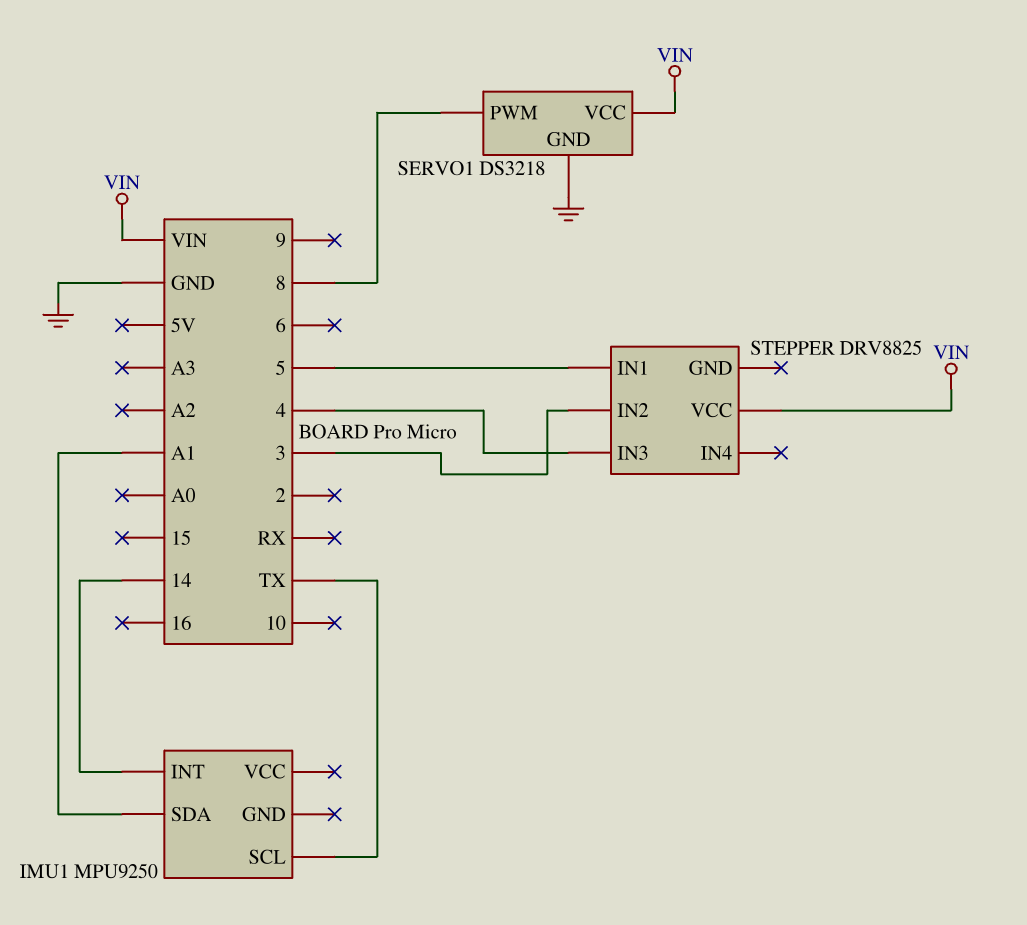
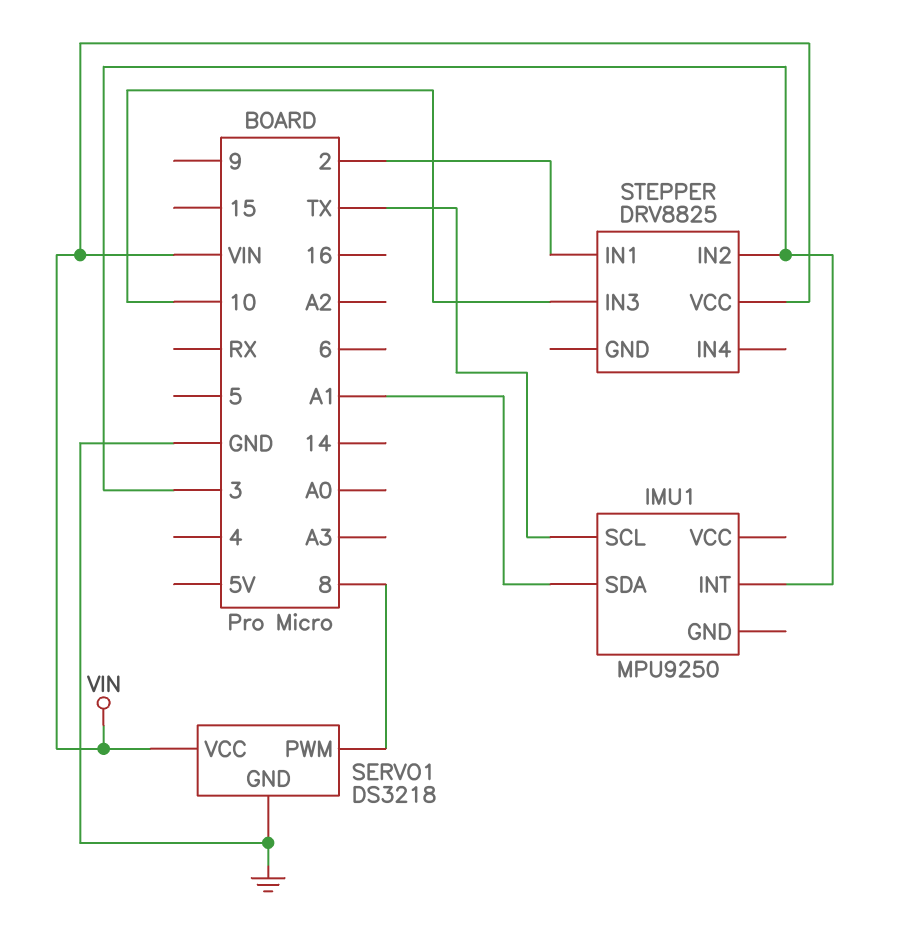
IMU1 pin INT: 14 -> 3
STEPPER pin IN1: 5 -> 2
STEPPER pin IN3: 4 -> 10

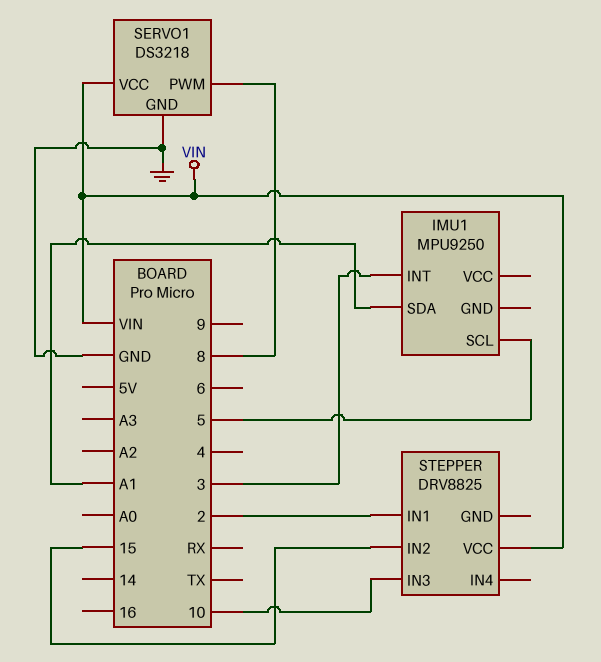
IMU1 pin SCL: TX -> 5
STEPPER pin IN2: 3 -> 15

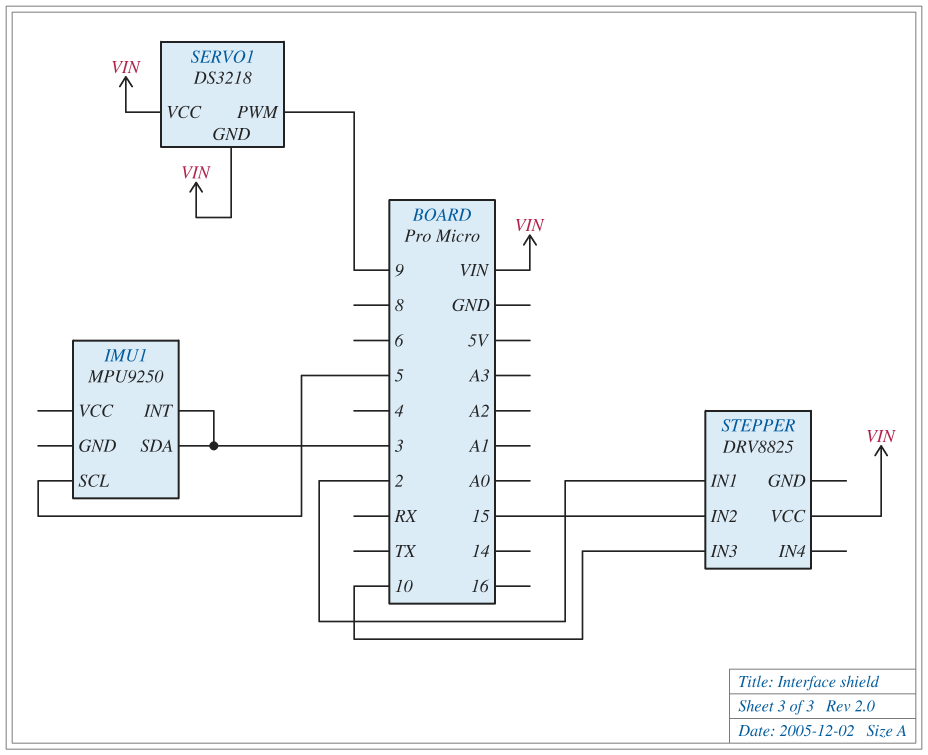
IMU1 pin SDA: A1 -> 3
SERVO1 pin GND: GND -> VIN
SERVO1 pin PWM: 8 -> 9

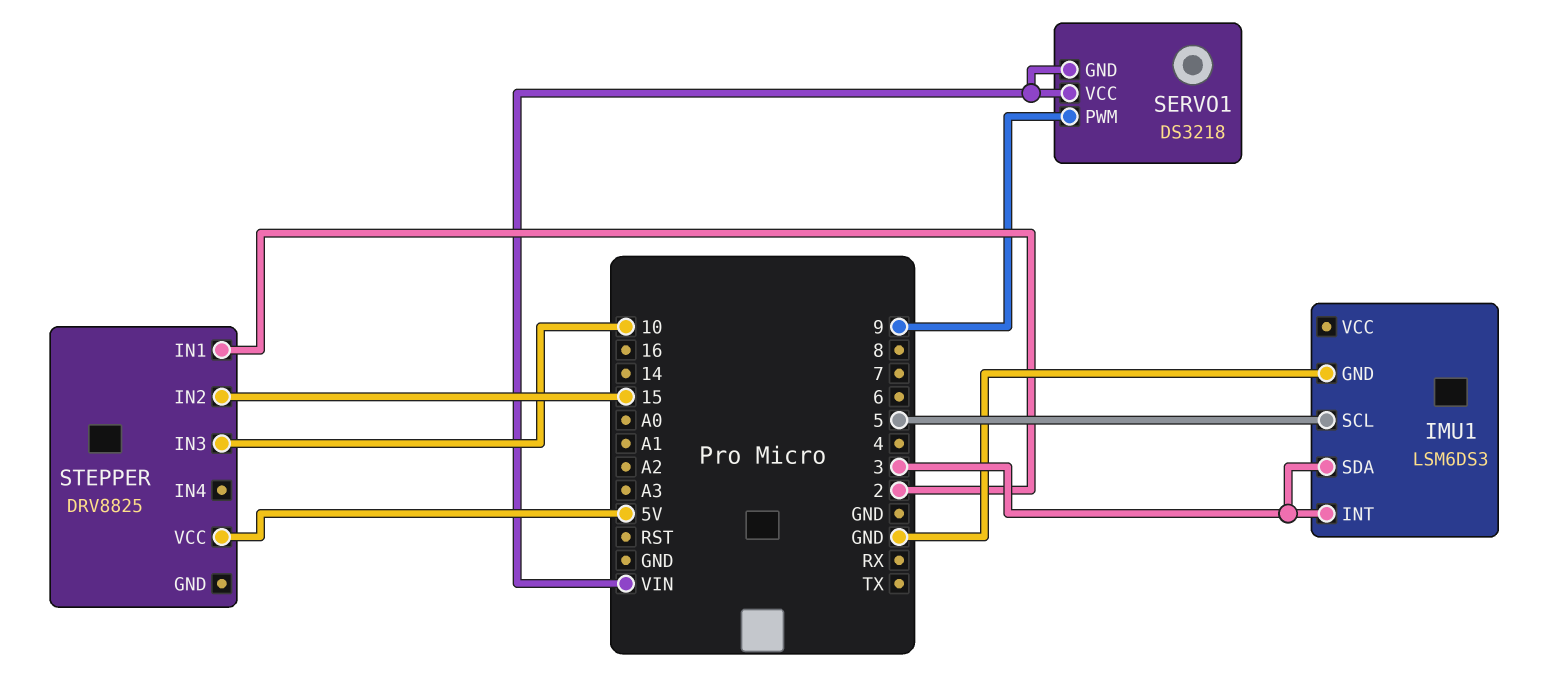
IMU1: MPU9250 -> LSM6DS3
IMU1 pin GND: none -> GND
STEPPER pin VCC: VIN -> 5V

